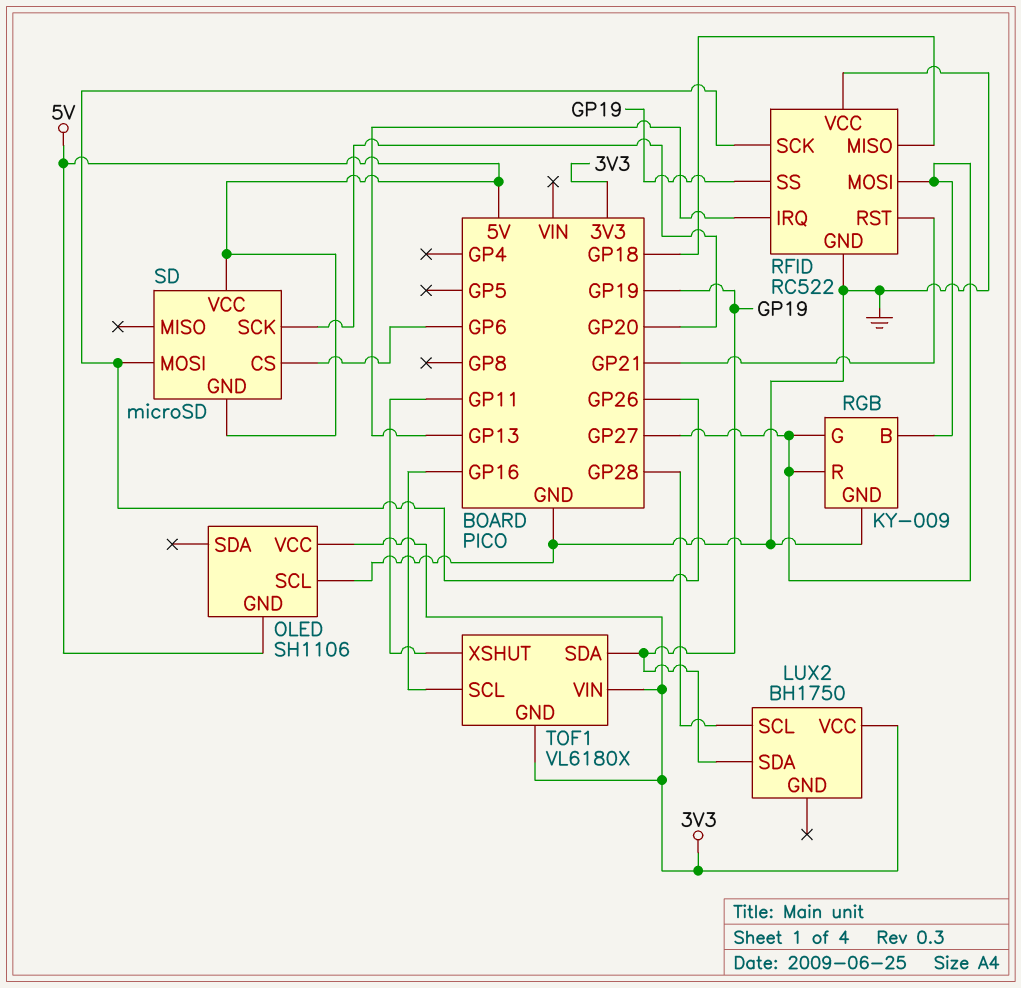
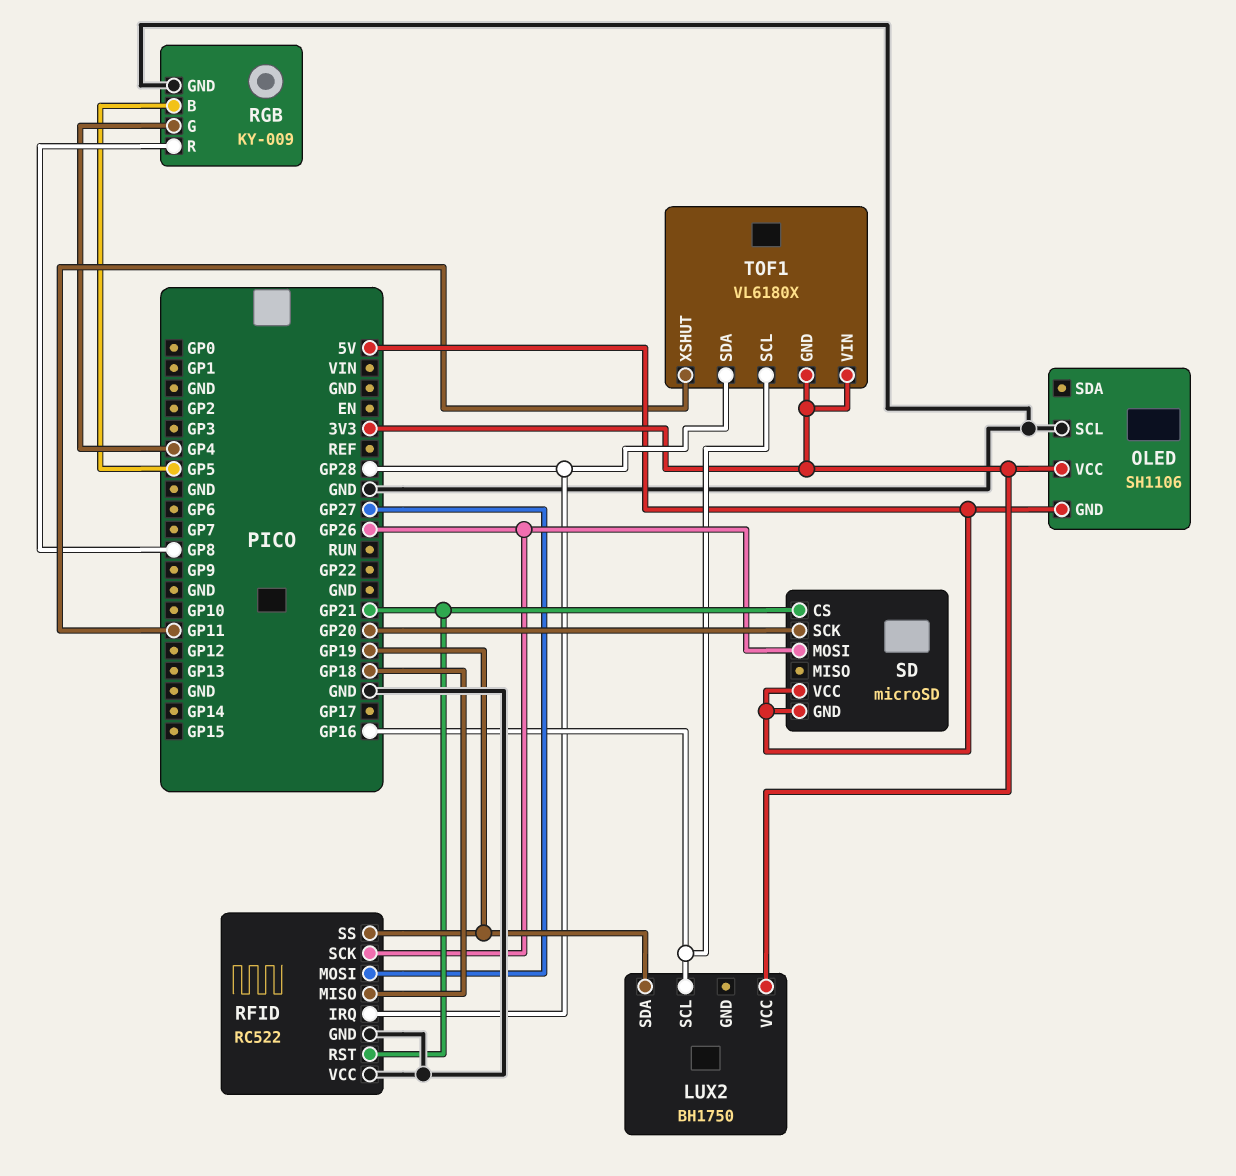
LUX2 pin SCL: GP28 -> GP16
RFID pin IRQ: GP13 -> GP28
RGB pin B: GP27 -> GP5
RGB pin G: GP27 -> GP4
RGB pin R: GP27 -> GP8
SD pin CS: GP6 -> GP21
TOF1 pin SDA: GP19 -> GP28

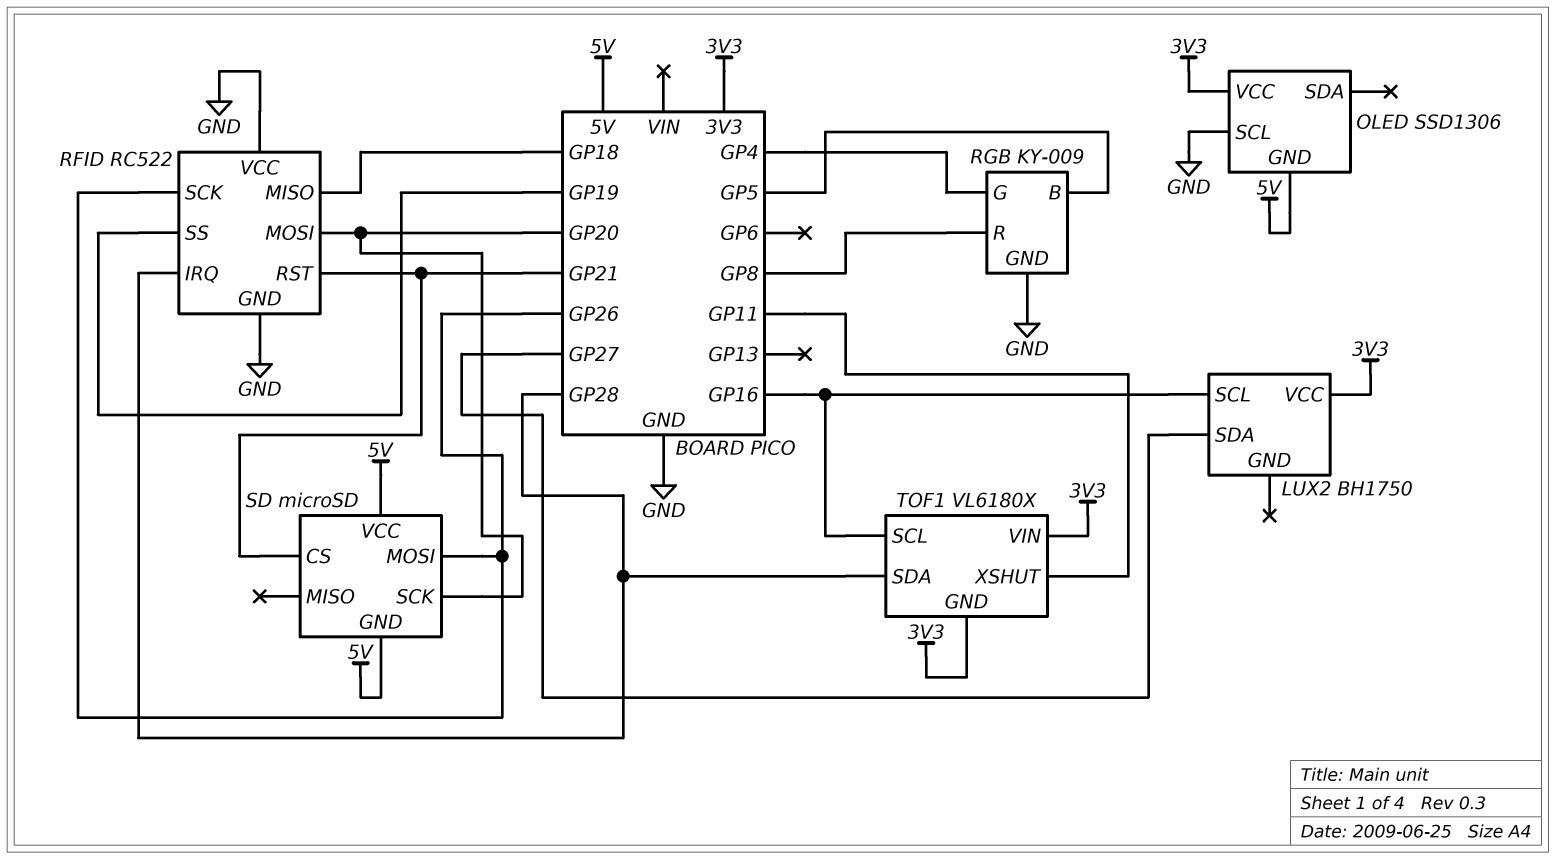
LUX2 pin SDA: GP19 -> GP27
OLED: SH1106 -> SSD1306
RFID pin MOSI: GP27 -> GP20

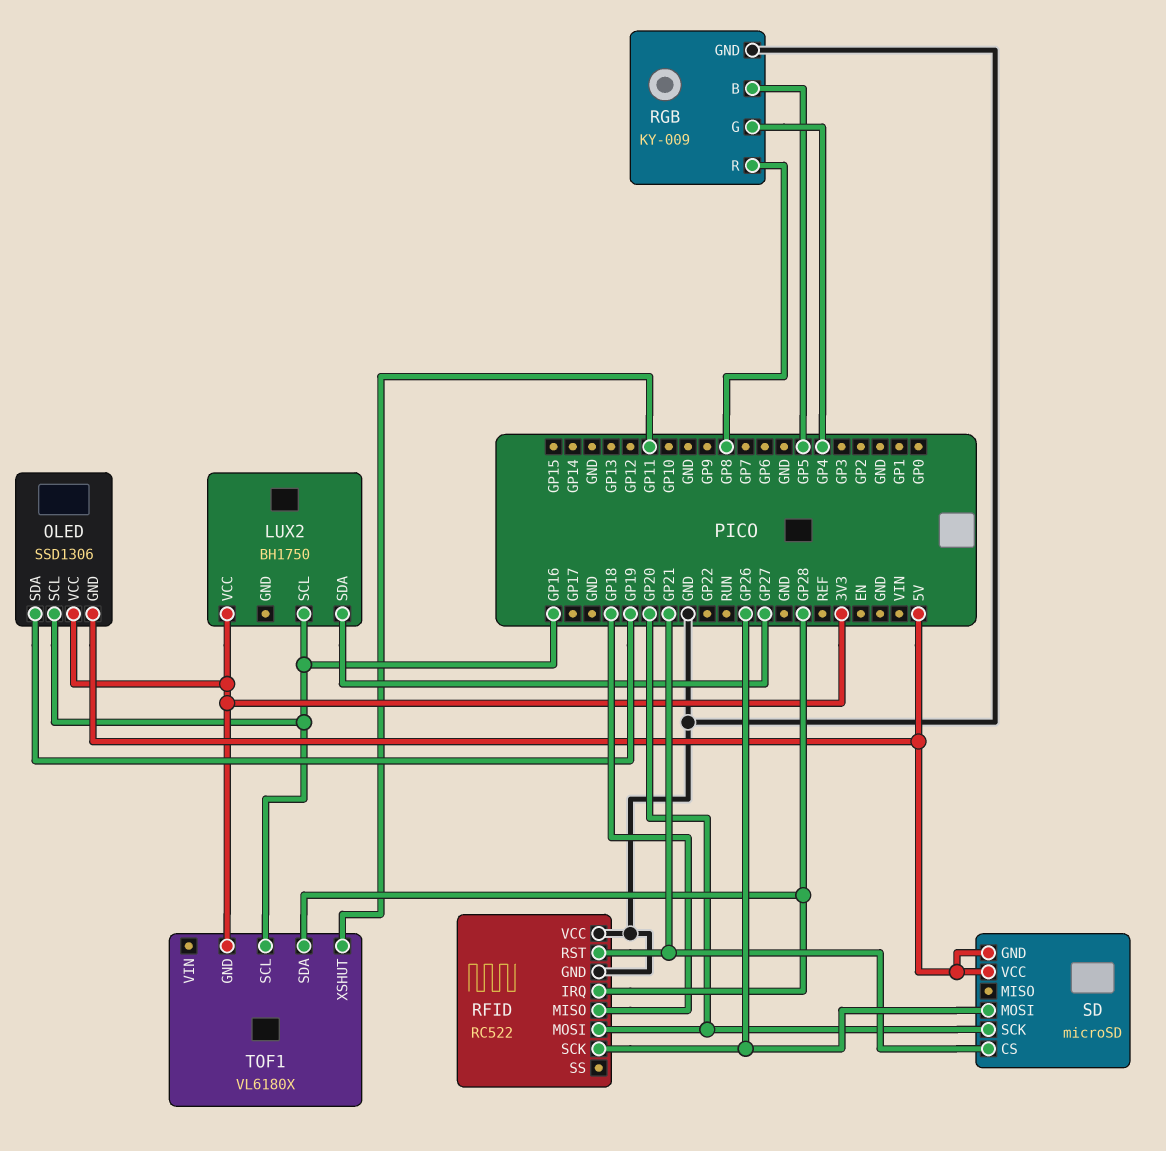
OLED pin SCL: GND -> GP16
OLED pin SDA: none -> GP19
RFID pin SS: GP19 -> none
TOF1 pin VIN: 3V3 -> none

